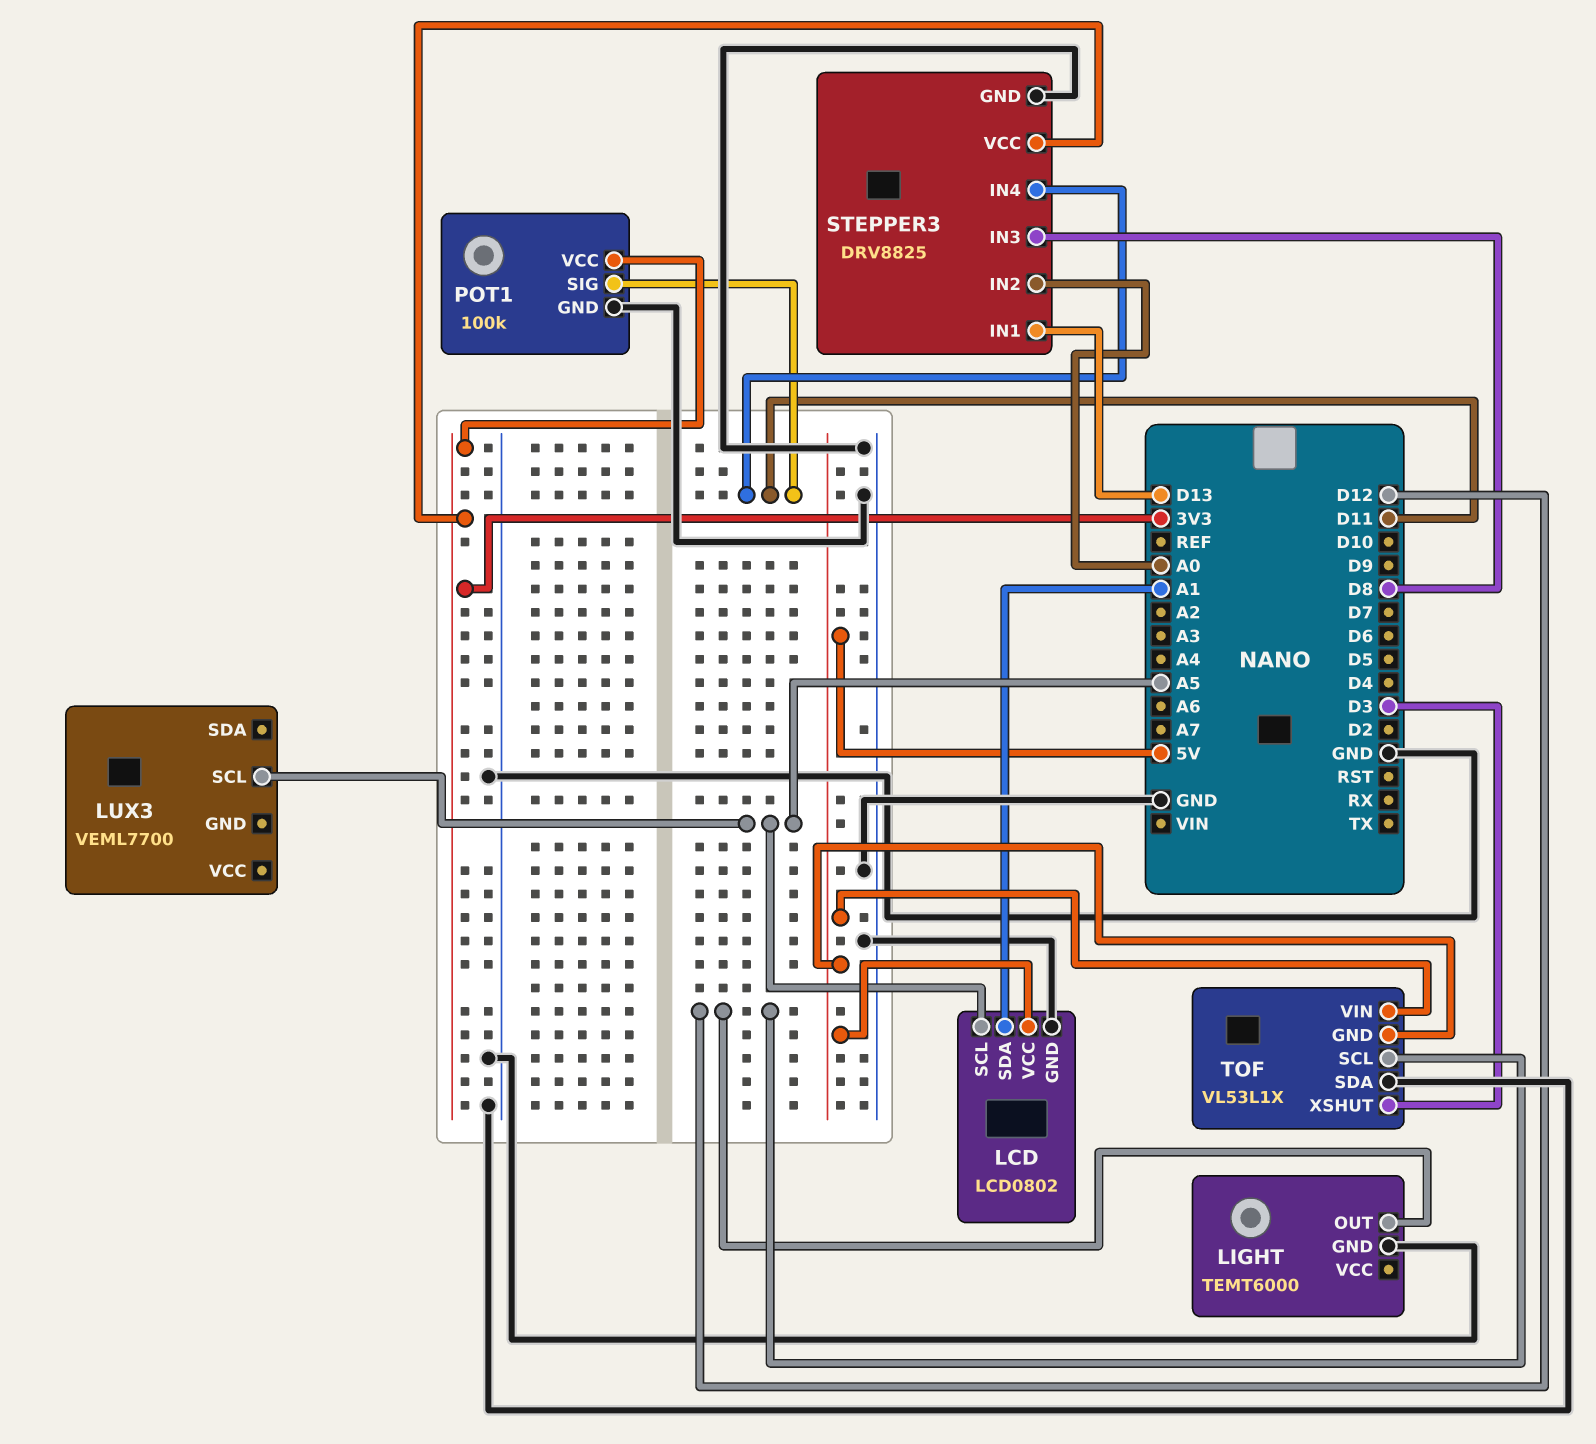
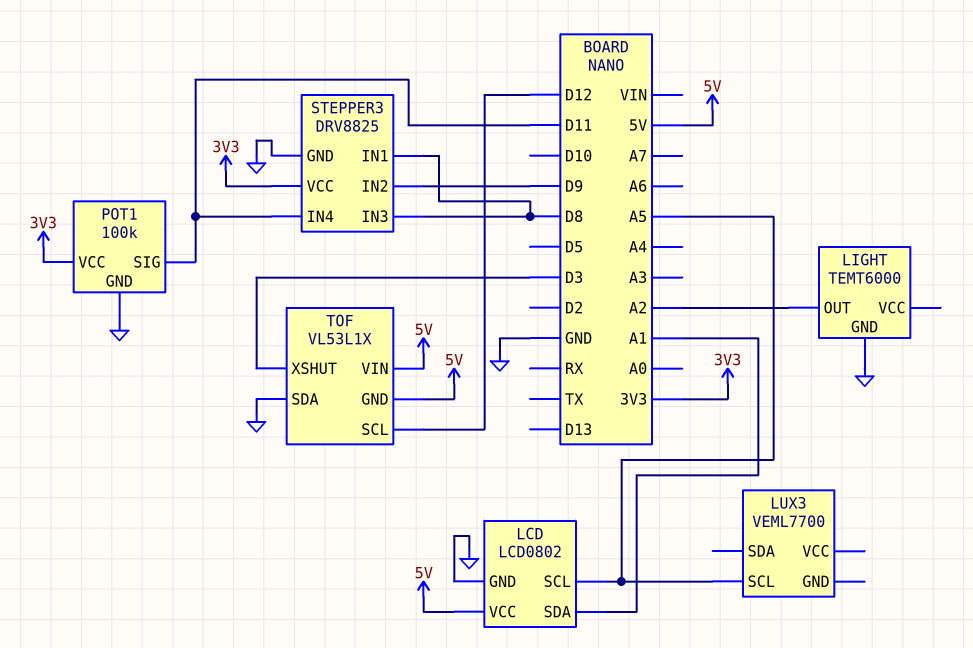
LIGHT pin OUT: D12 -> A2
STEPPER3 pin IN1: D13 -> D8
STEPPER3 pin IN2: A0 -> D9

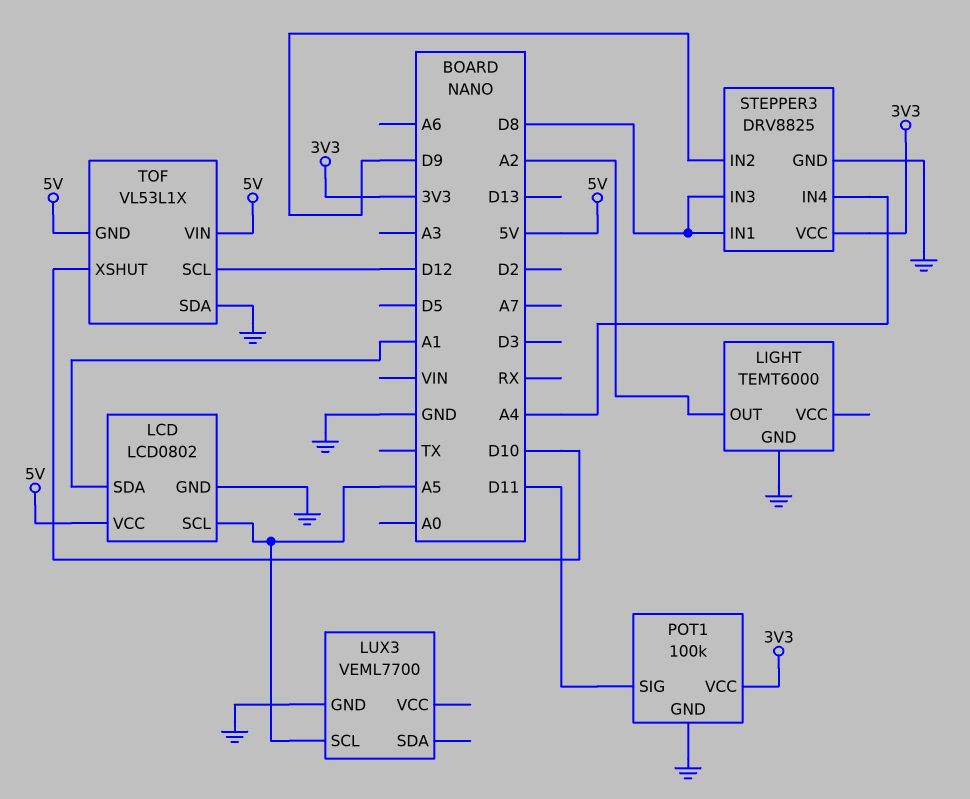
LUX3 pin GND: none -> GND
STEPPER3 pin IN4: D11 -> A4
TOF pin XSHUT: D3 -> D10

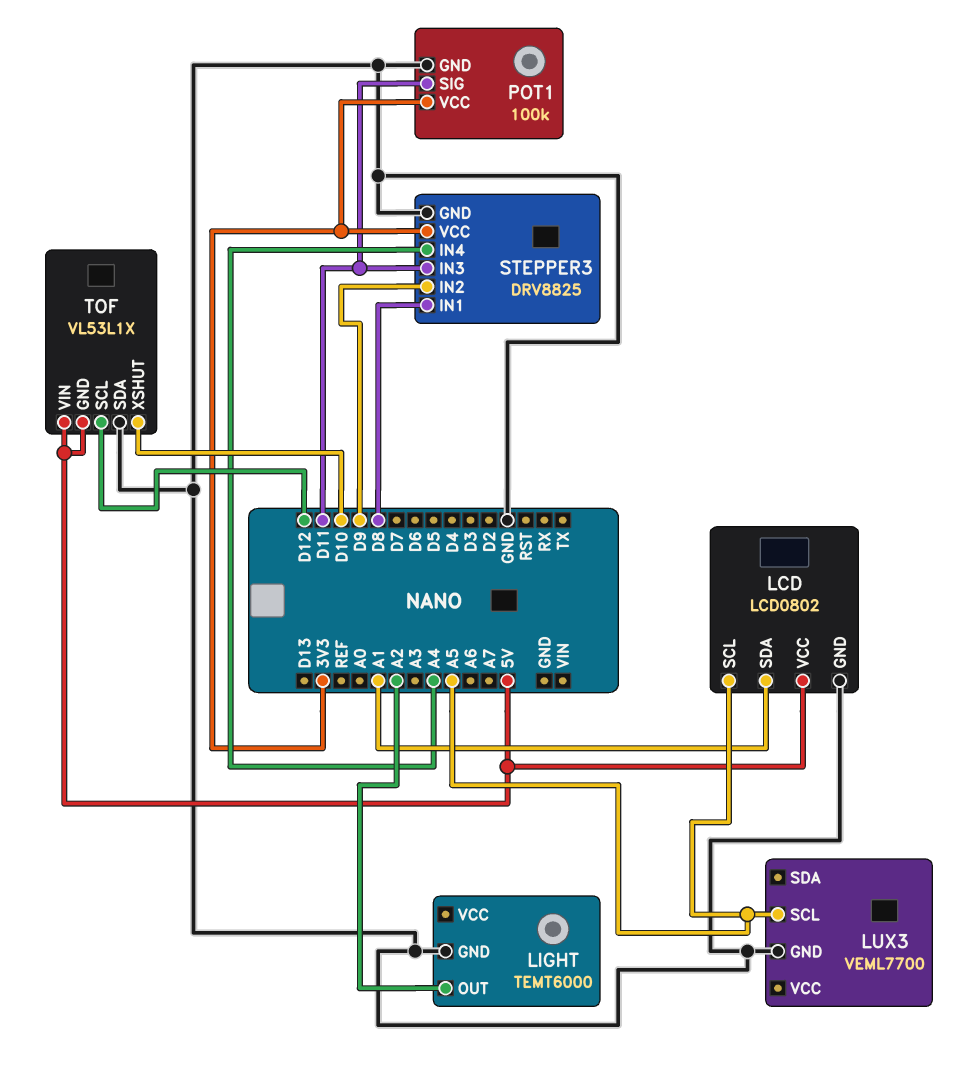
STEPPER3 pin IN3: D8 -> D11

